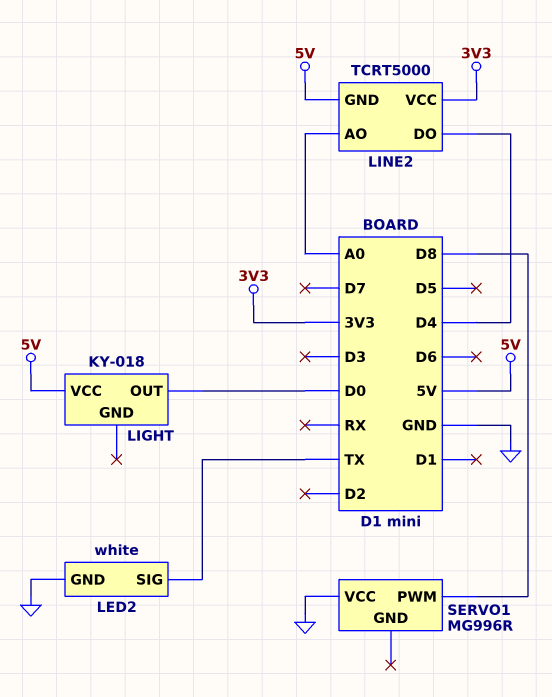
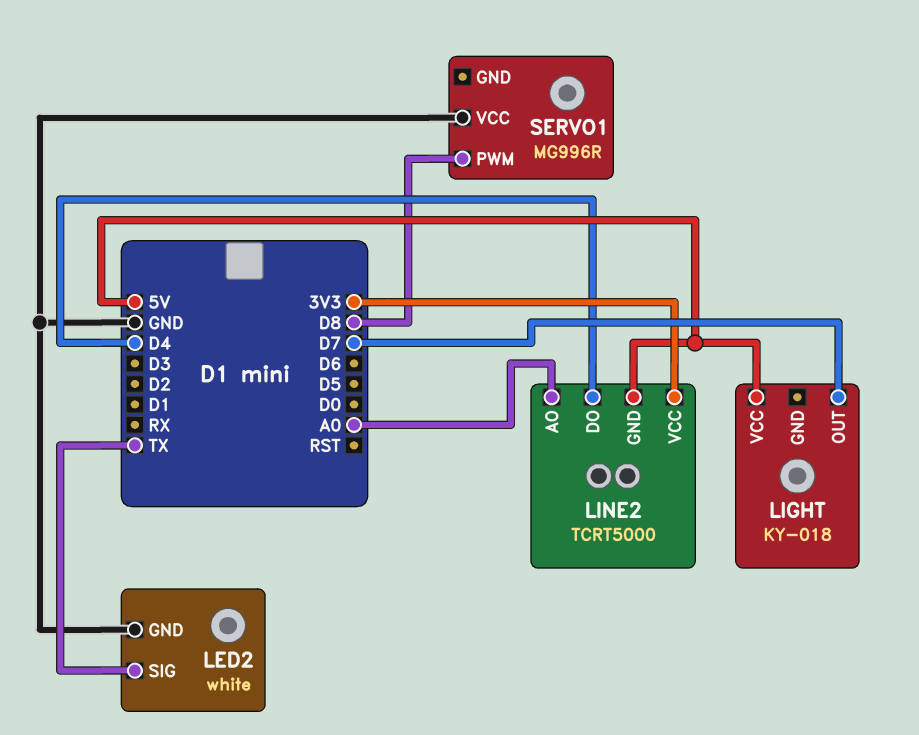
LIGHT pin OUT: D0 -> D7

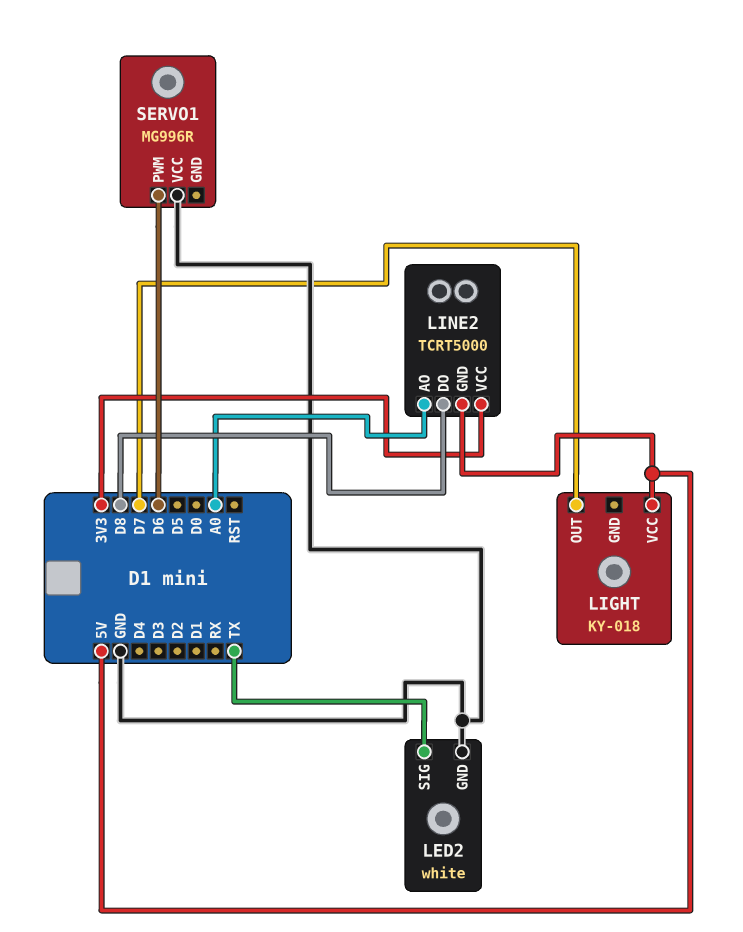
LINE2 pin DO: D4 -> D8
SERVO1 pin PWM: D8 -> D6

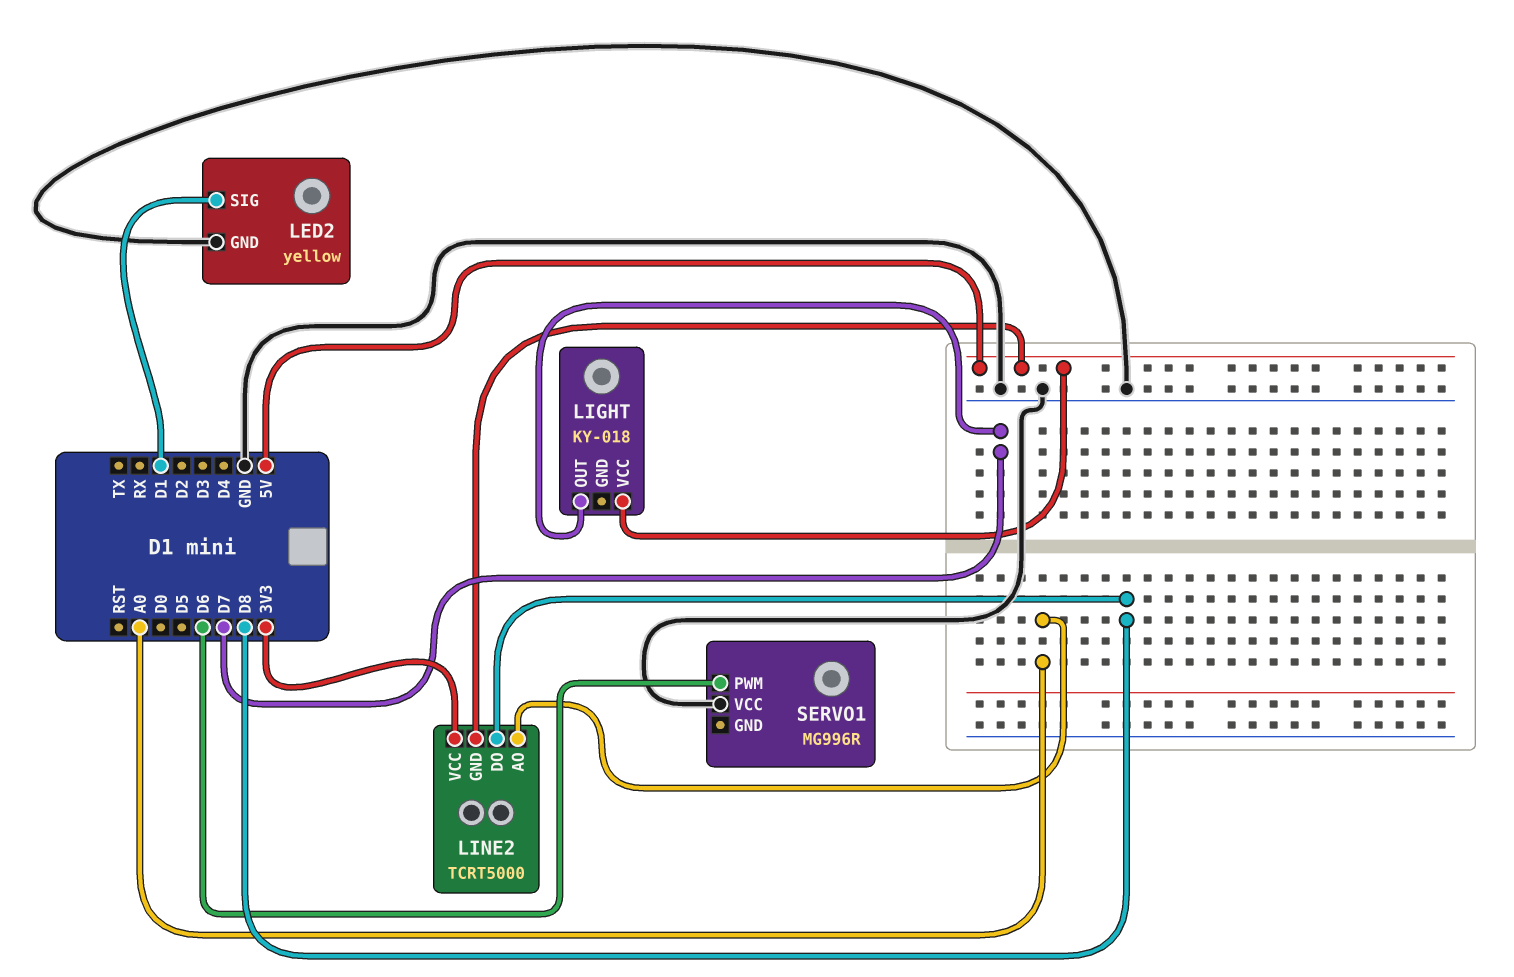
LED2: white -> yellow
LED2 pin SIG: TX -> D1

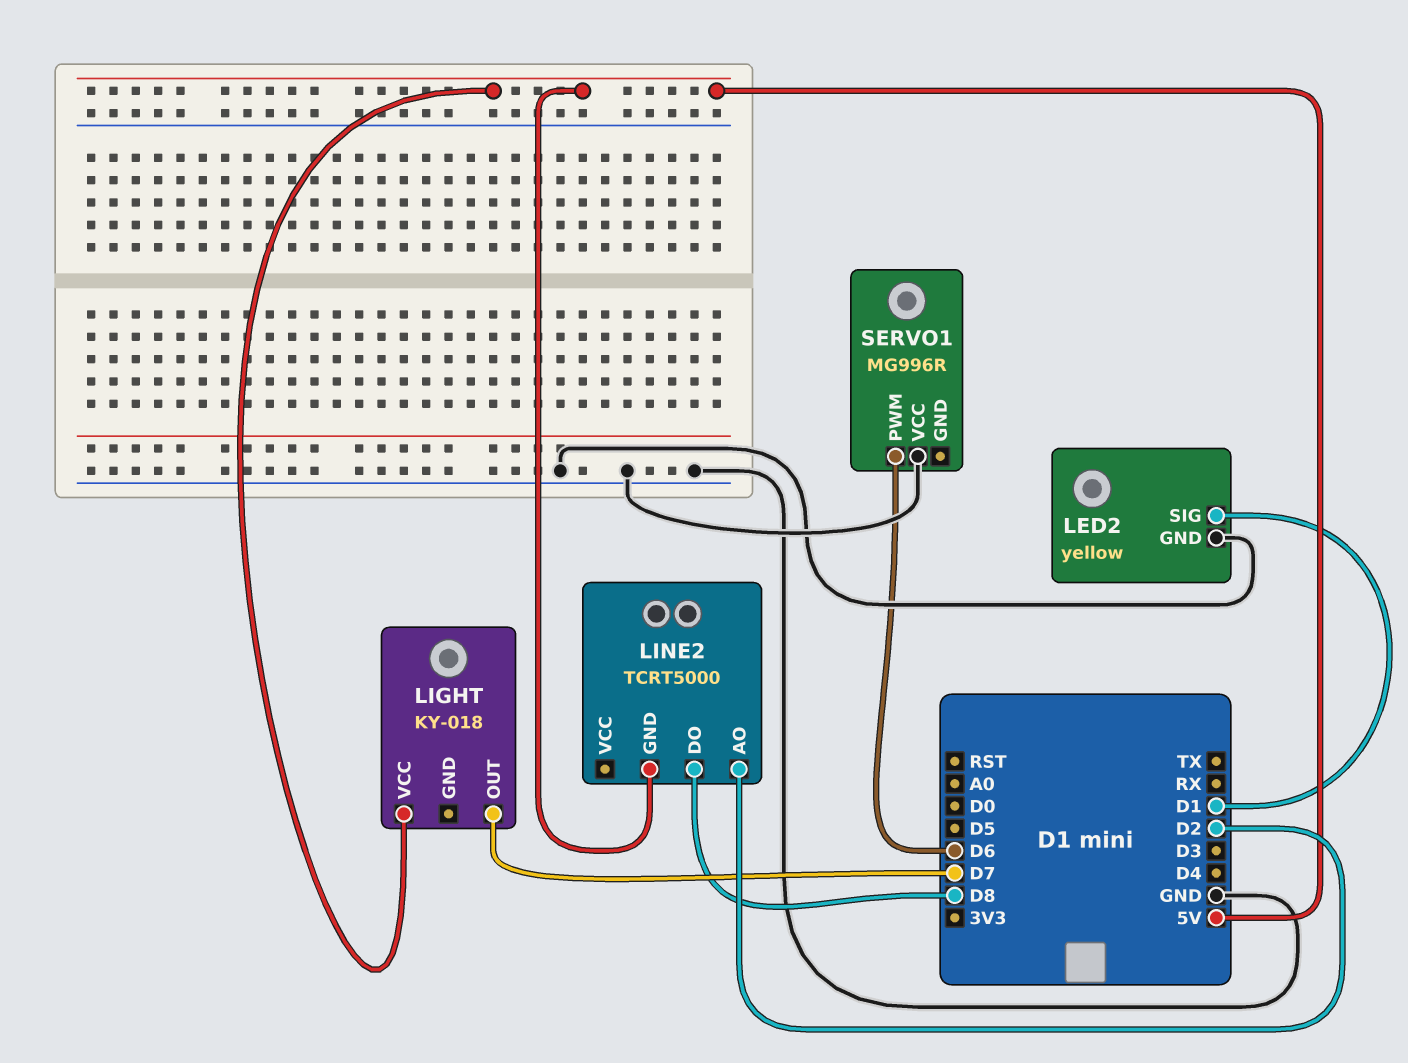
LINE2 pin AO: A0 -> D2
LINE2 pin VCC: 3V3 -> none

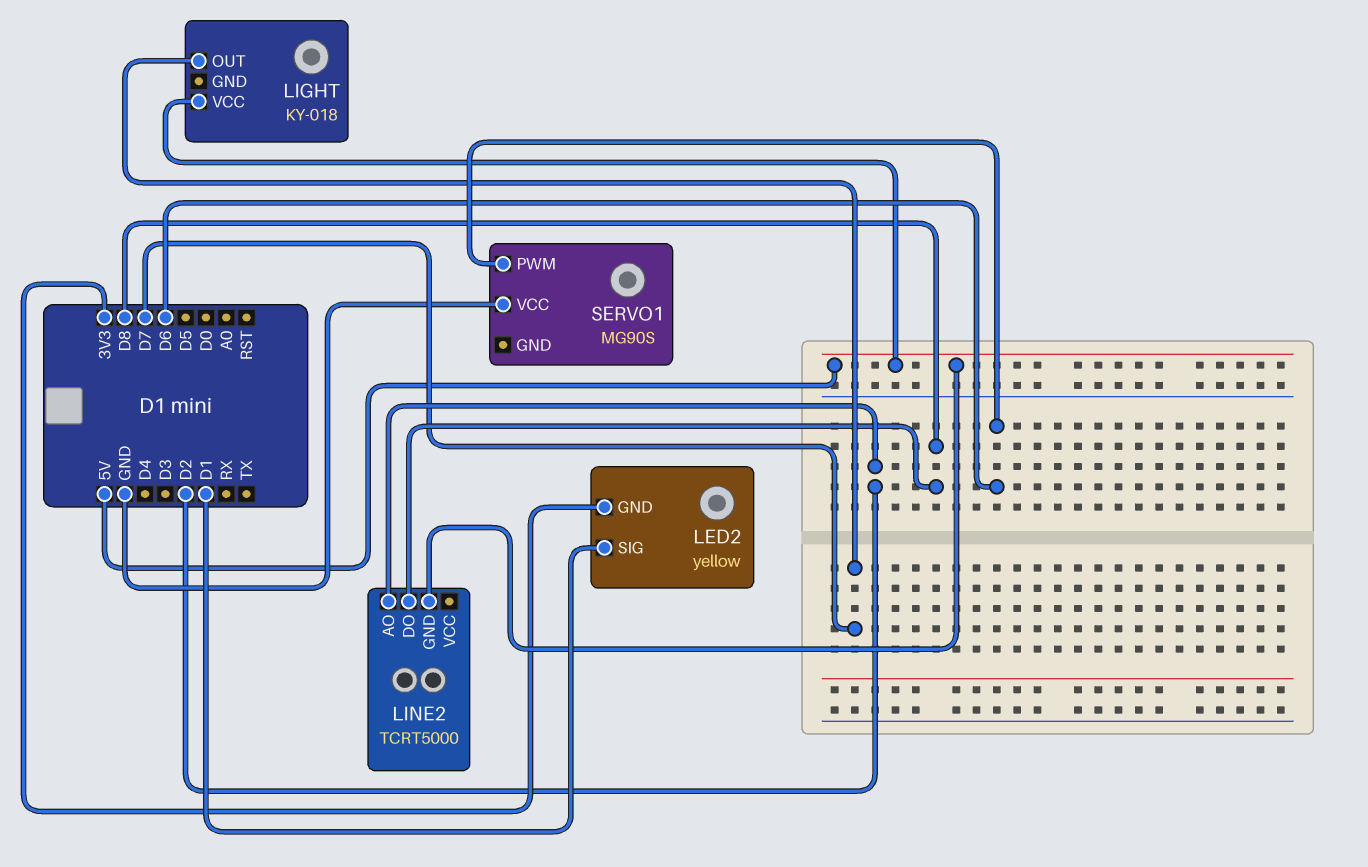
LED2 pin GND: GND -> 3V3
SERVO1: MG996R -> MG90S

